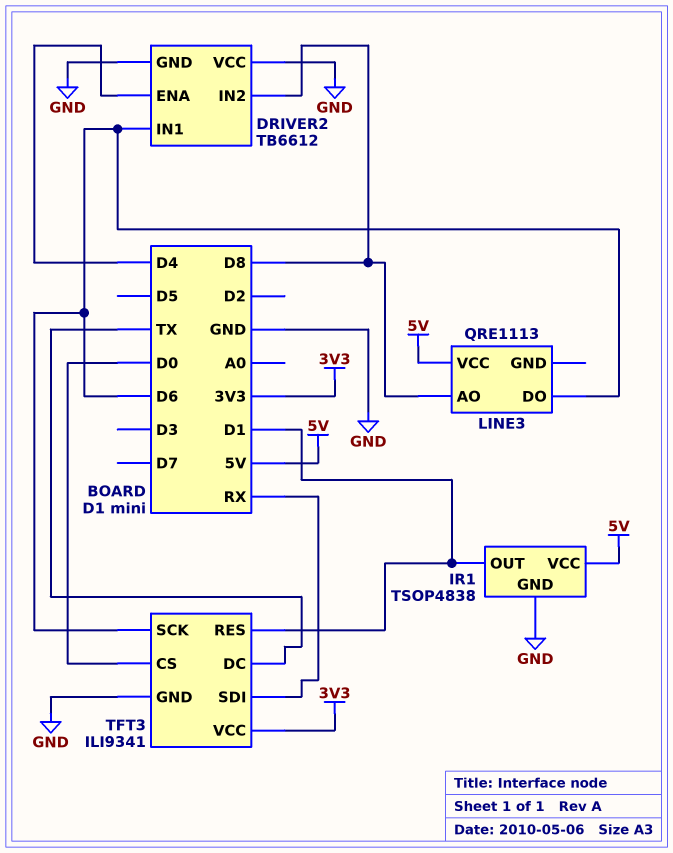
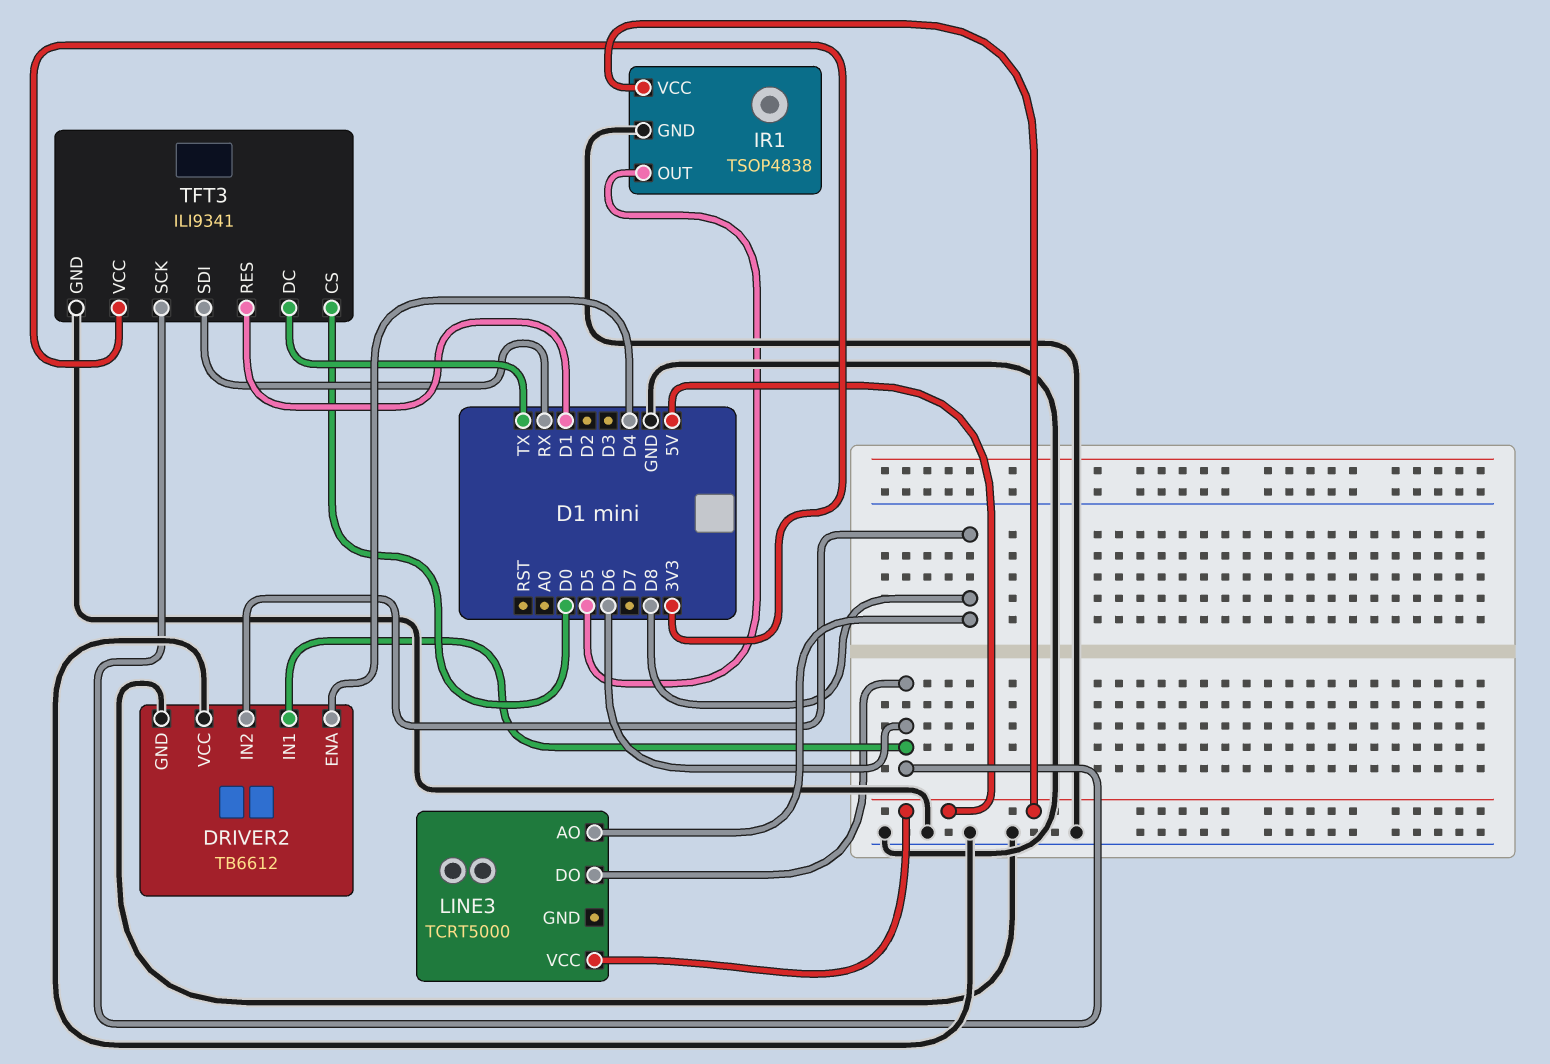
IR1 pin OUT: D1 -> D5
LINE3: QRE1113 -> TCRT5000

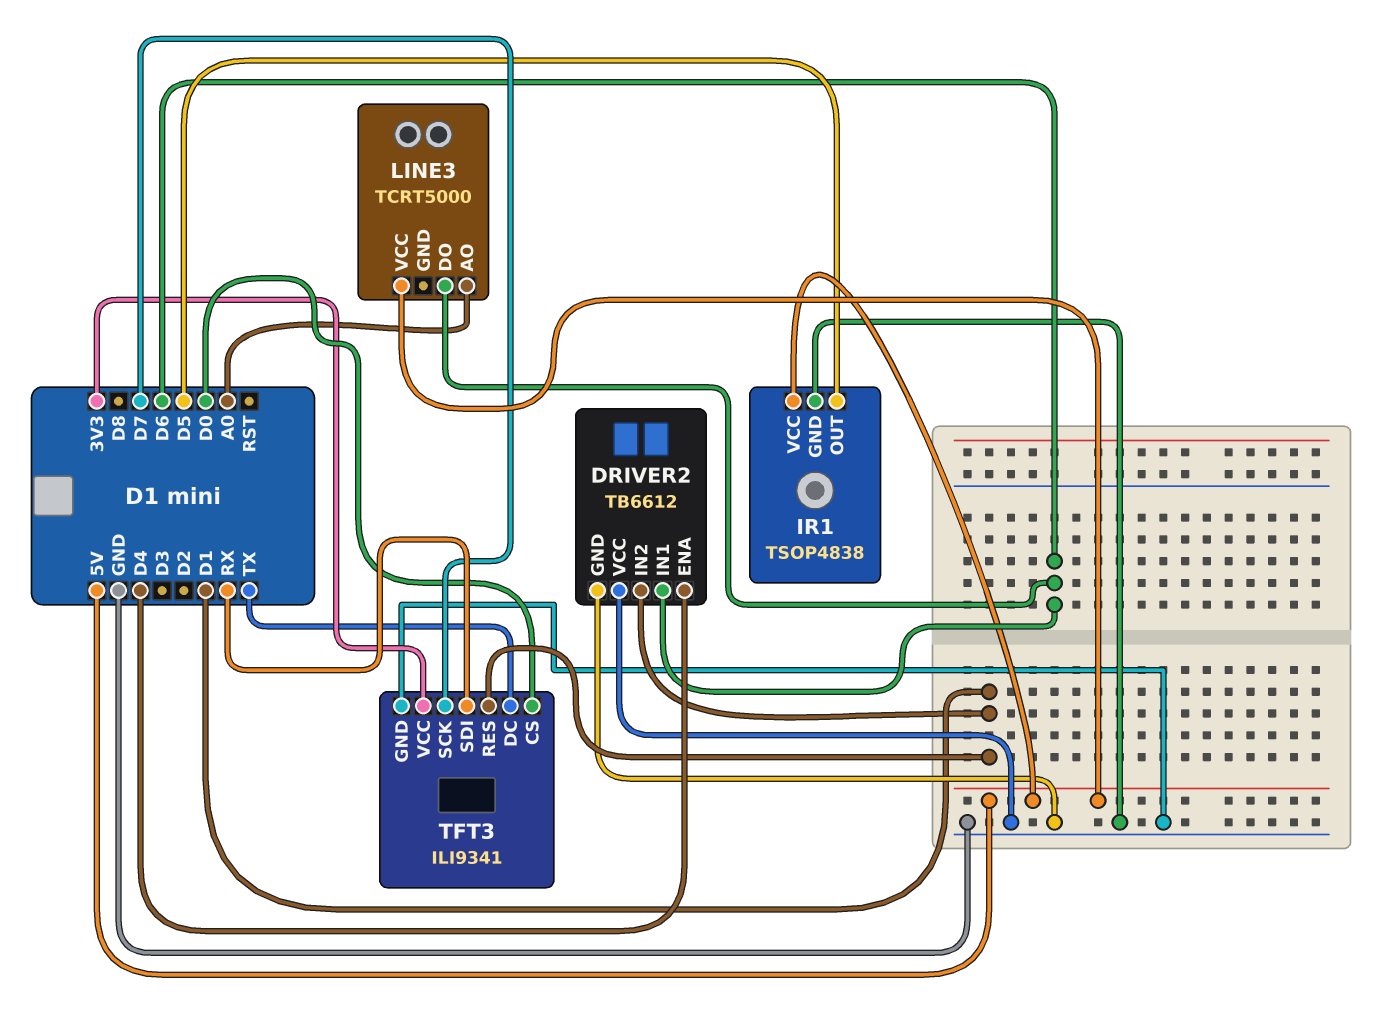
DRIVER2 pin IN2: D8 -> D1
LINE3 pin AO: D8 -> A0
TFT3 pin SCK: D6 -> D7

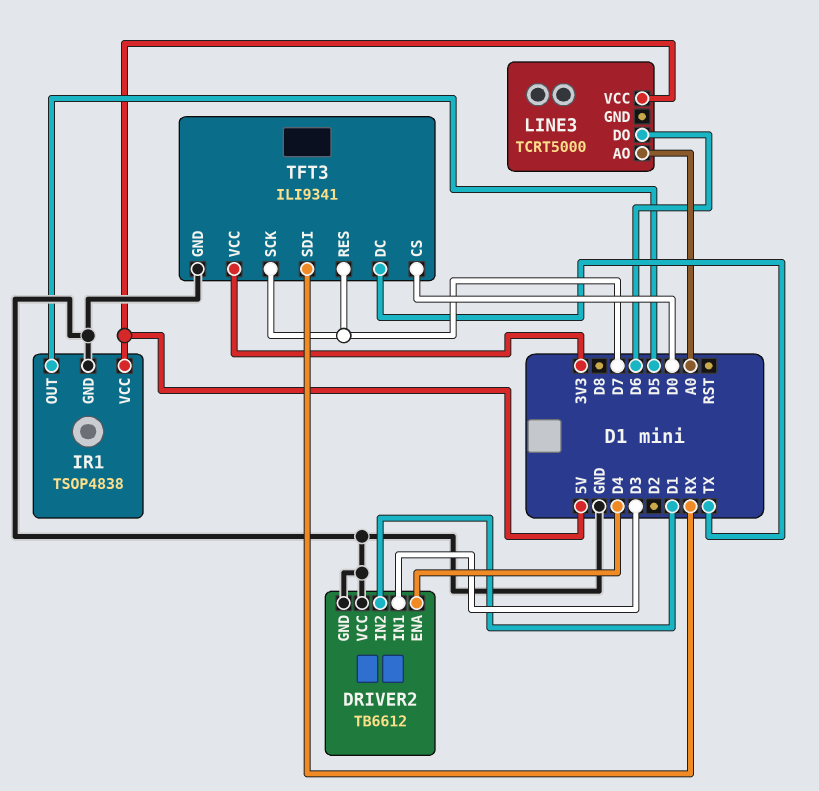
DRIVER2 pin IN1: D6 -> D3
TFT3 pin RES: D1 -> D7

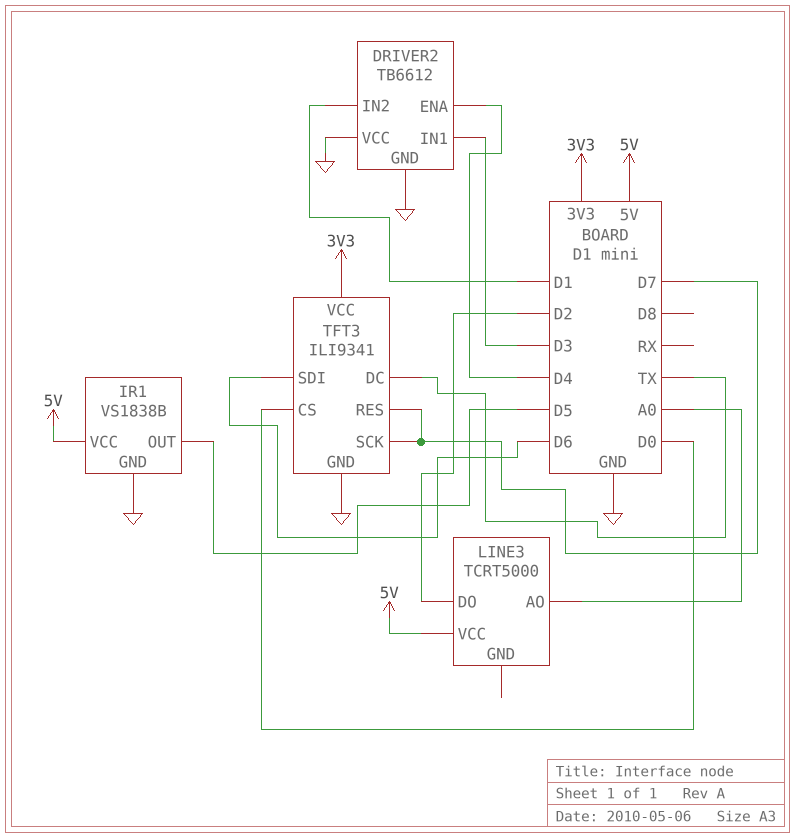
IR1: TSOP4838 -> VS1838B
LINE3 pin DO: D6 -> D2
TFT3 pin SDI: RX -> D6

